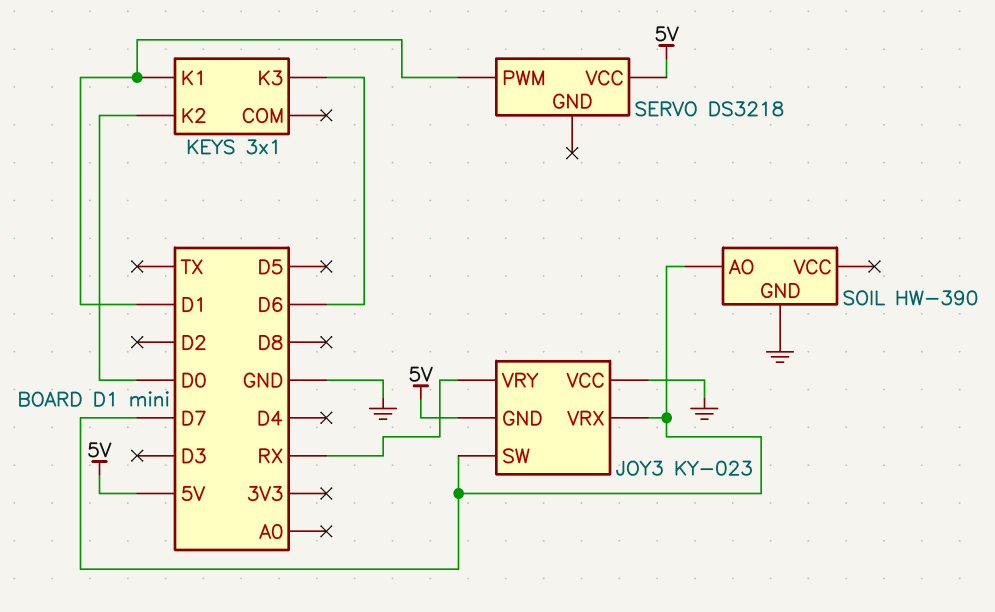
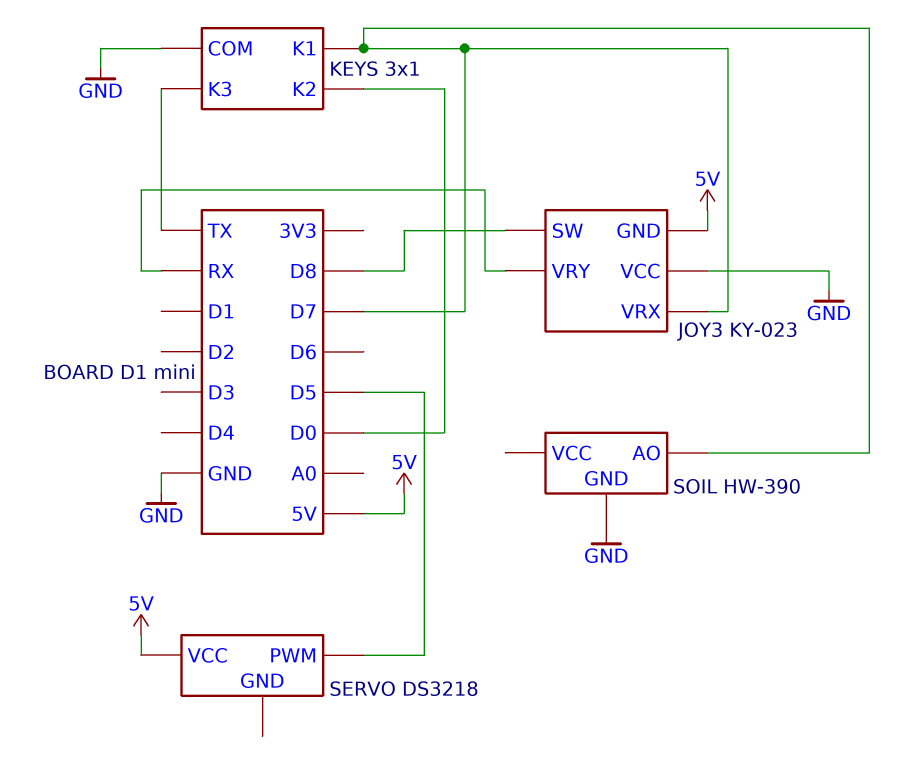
JOY3 pin SW: D7 -> D8
KEYS pin COM: none -> GND
KEYS pin K1: D1 -> D7
KEYS pin K3: D6 -> TX
SERVO pin PWM: D1 -> D5

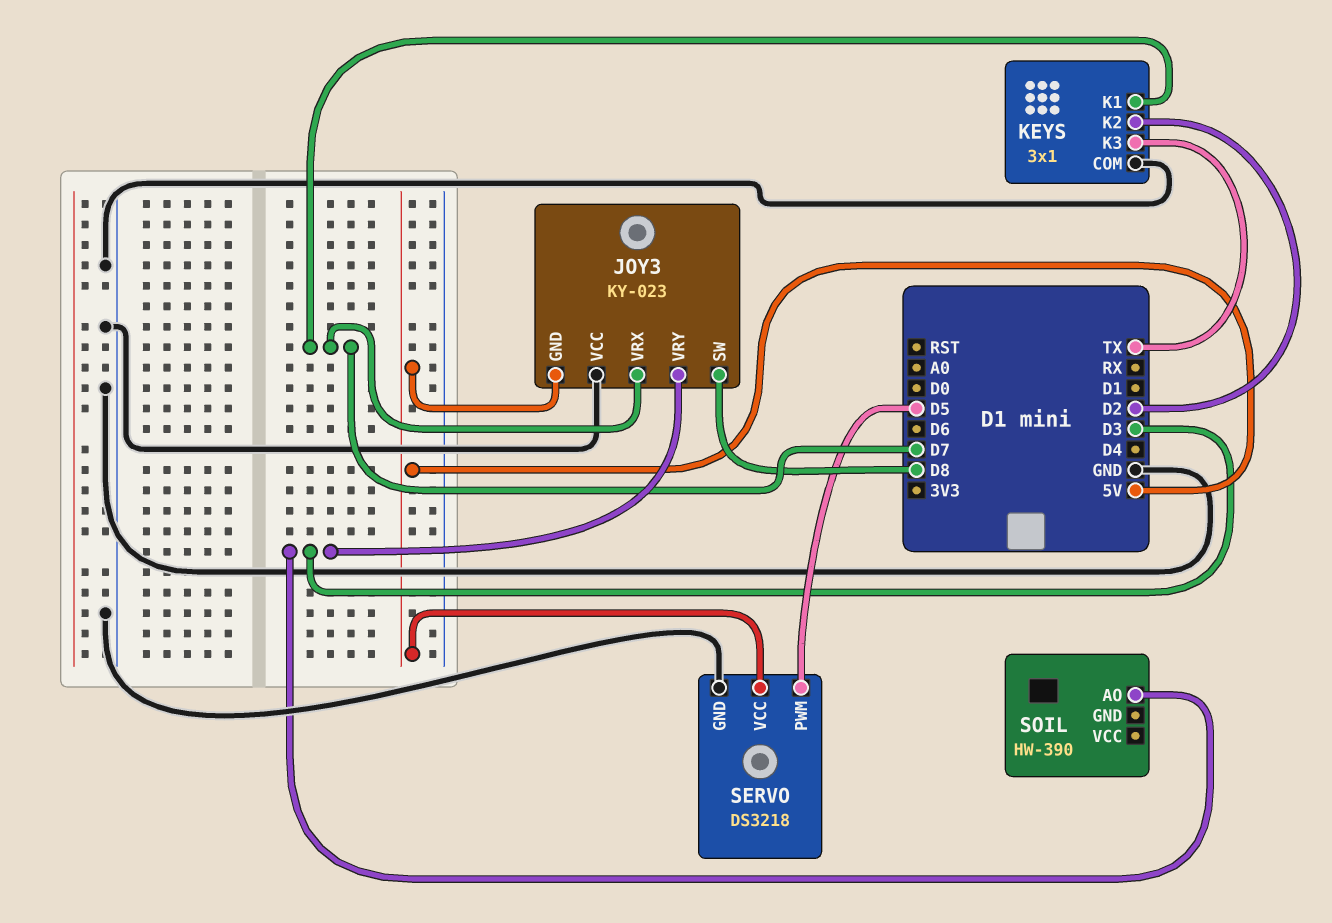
JOY3 pin VRY: RX -> D3
KEYS pin K2: D0 -> D2
SERVO pin GND: none -> GND
SOIL pin AO: D7 -> D3
SOIL pin GND: GND -> none

